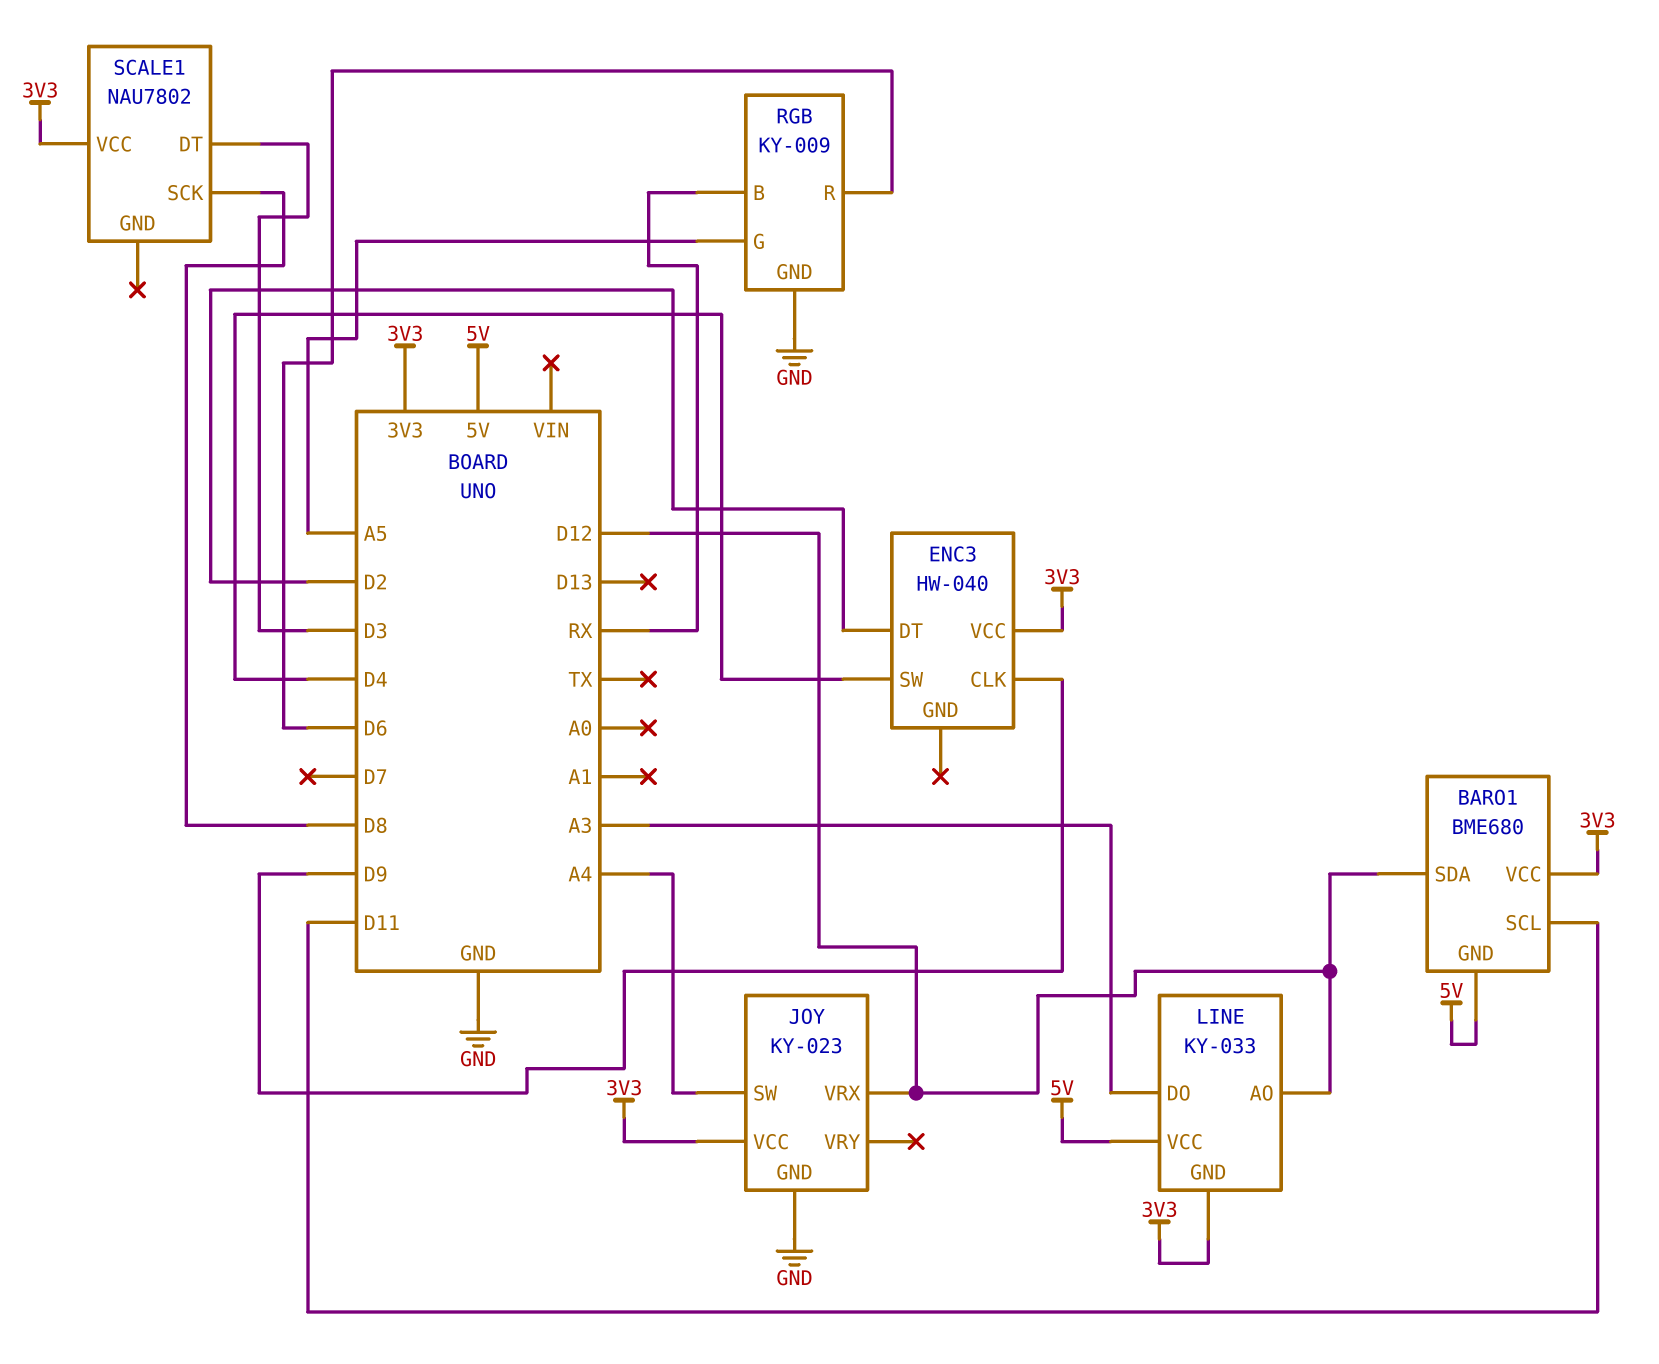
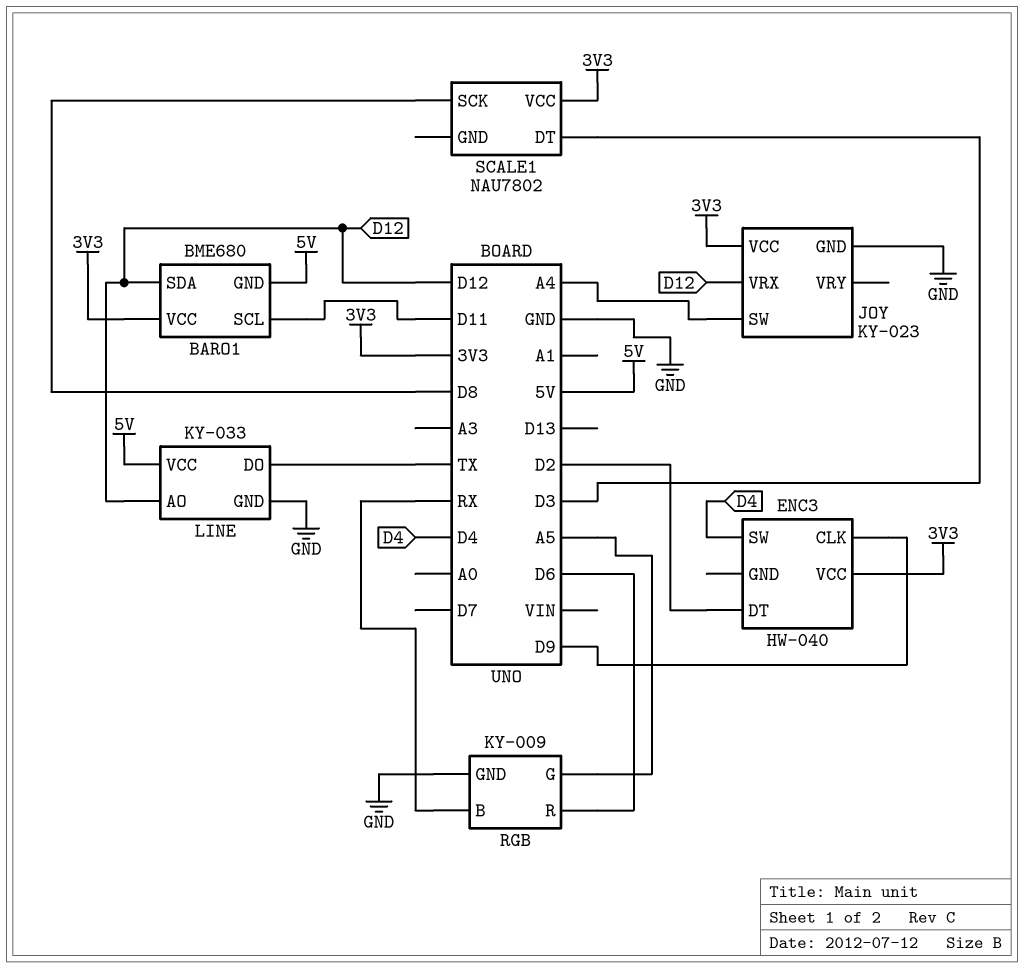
LINE pin DO: A3 -> TX
LINE pin GND: 3V3 -> GND

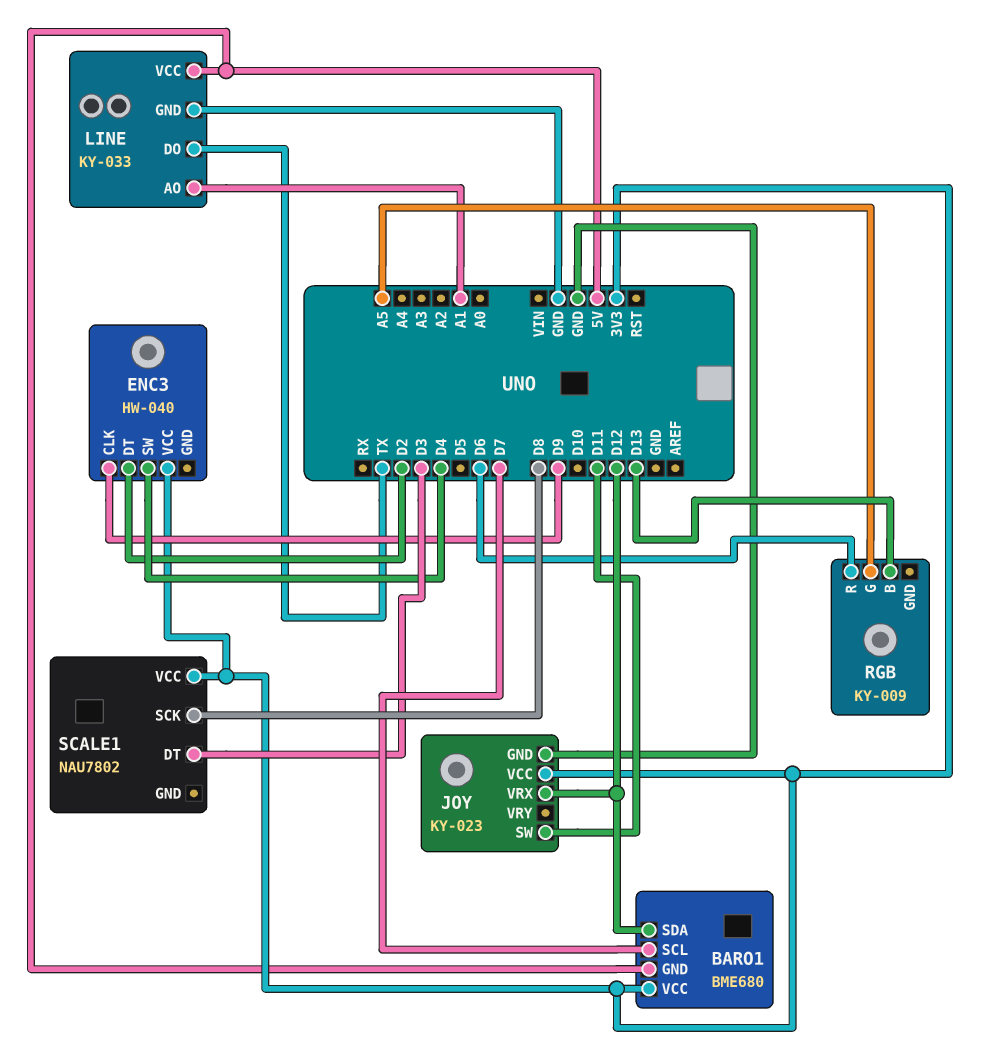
BARO1 pin SCL: D11 -> D7
JOY pin SW: A4 -> D11
LINE pin AO: D12 -> A1
RGB pin B: RX -> D13
RGB pin GND: GND -> none

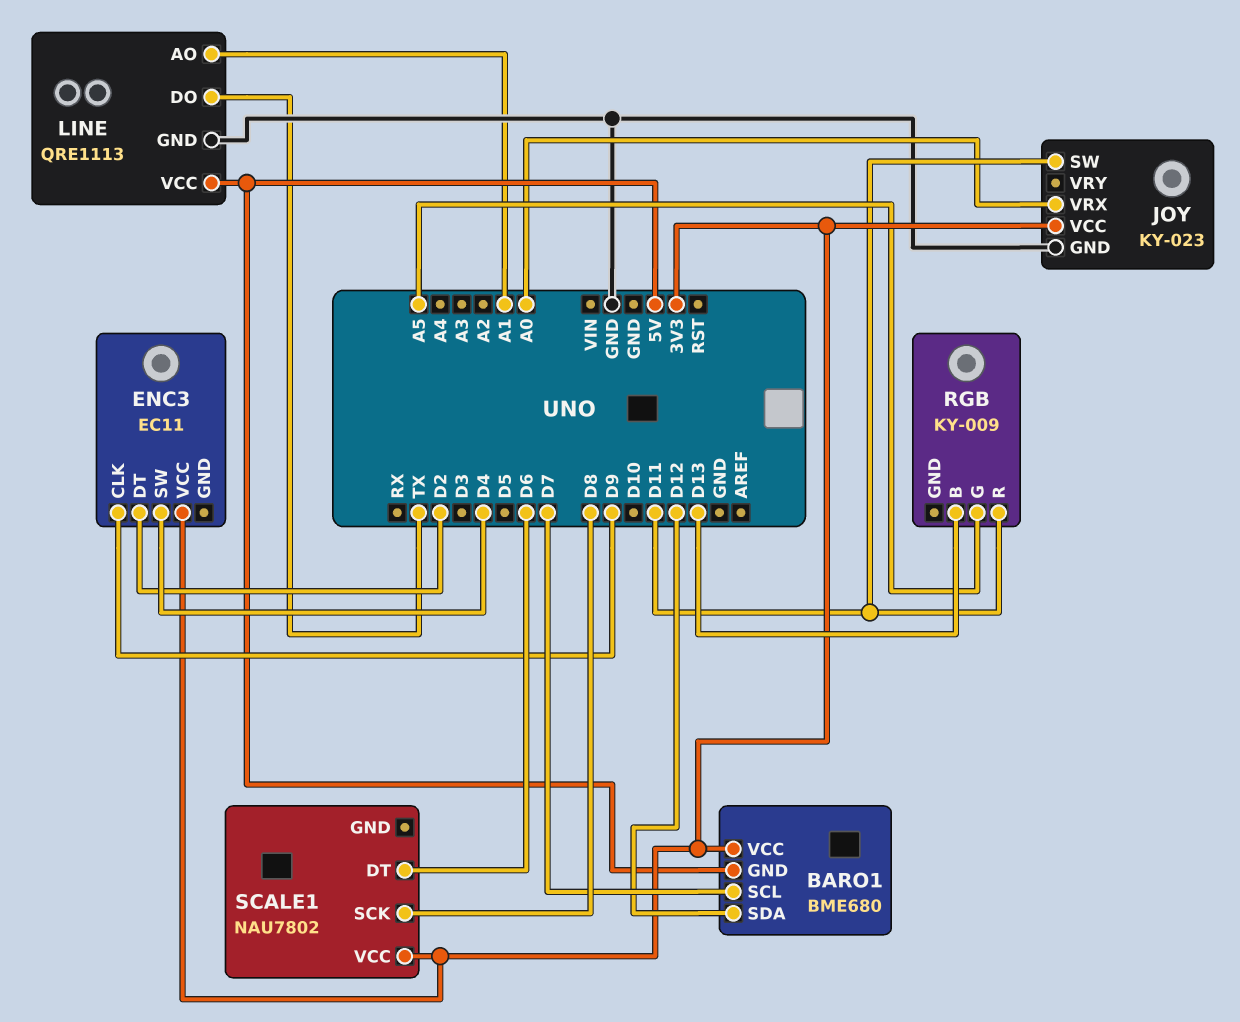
ENC3: HW-040 -> EC11
JOY pin VRX: D12 -> A0
LINE: KY-033 -> QRE1113
RGB pin R: D6 -> D11
SCALE1 pin DT: D3 -> D6

